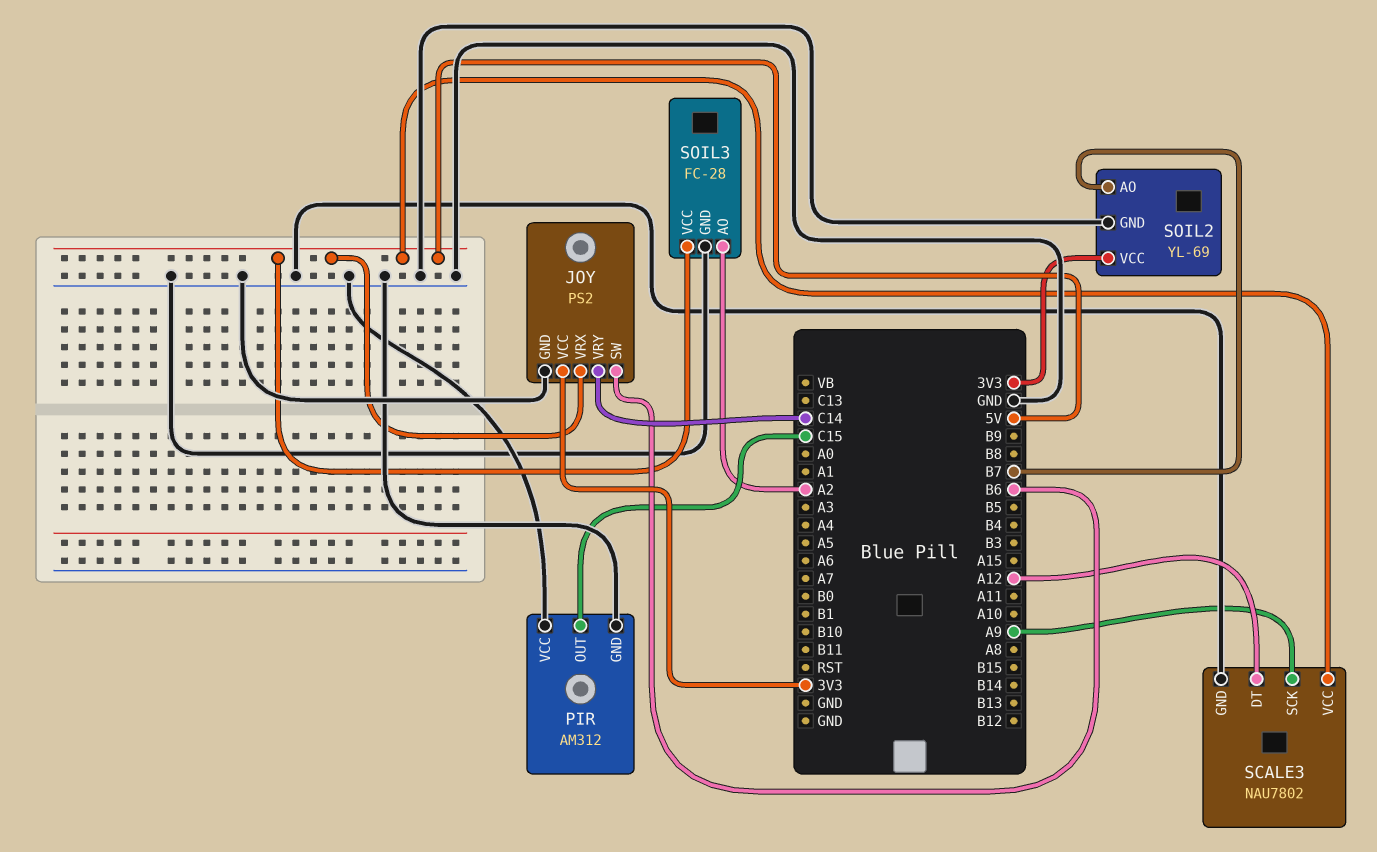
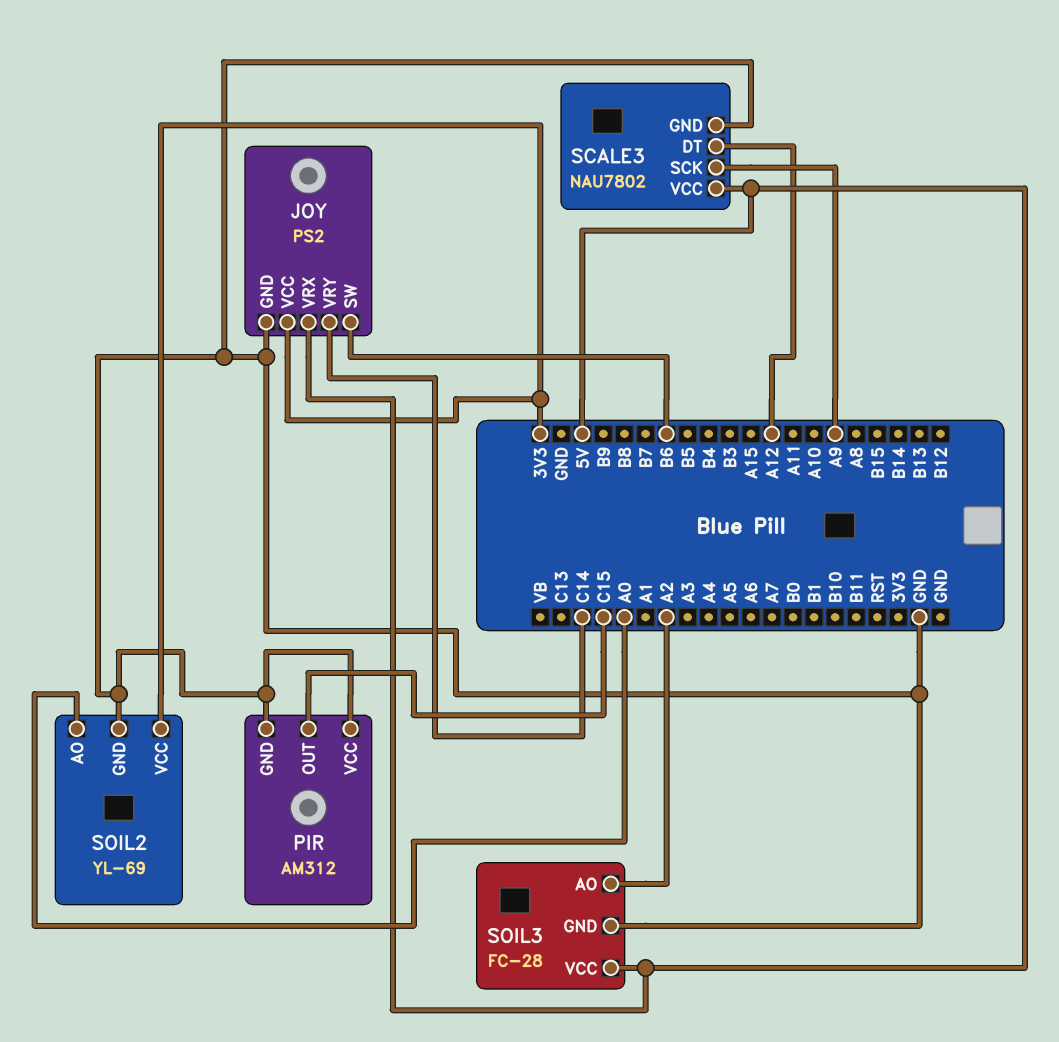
SOIL2 pin AO: B7 -> A0

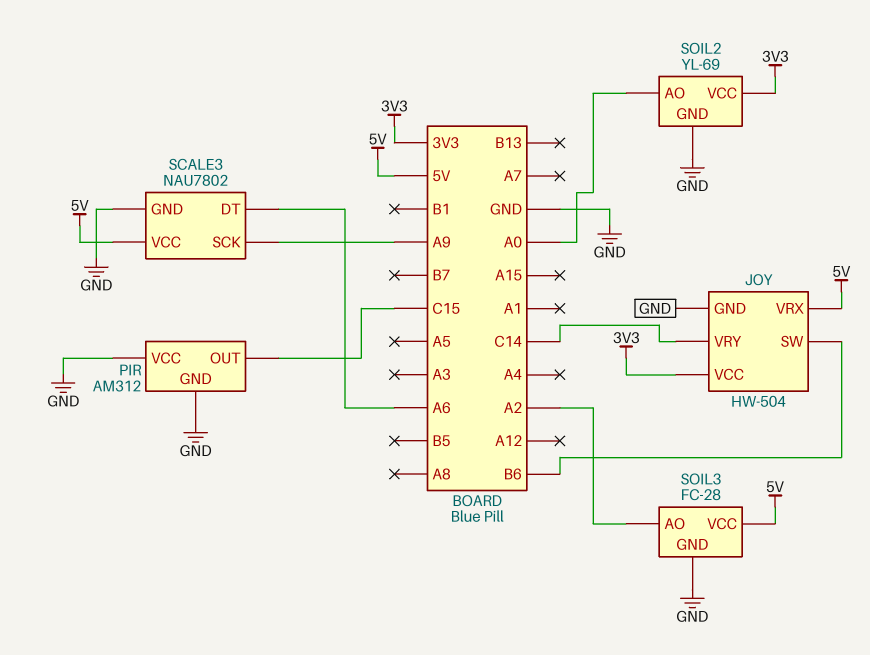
JOY: PS2 -> HW-504
SCALE3 pin DT: A12 -> A6

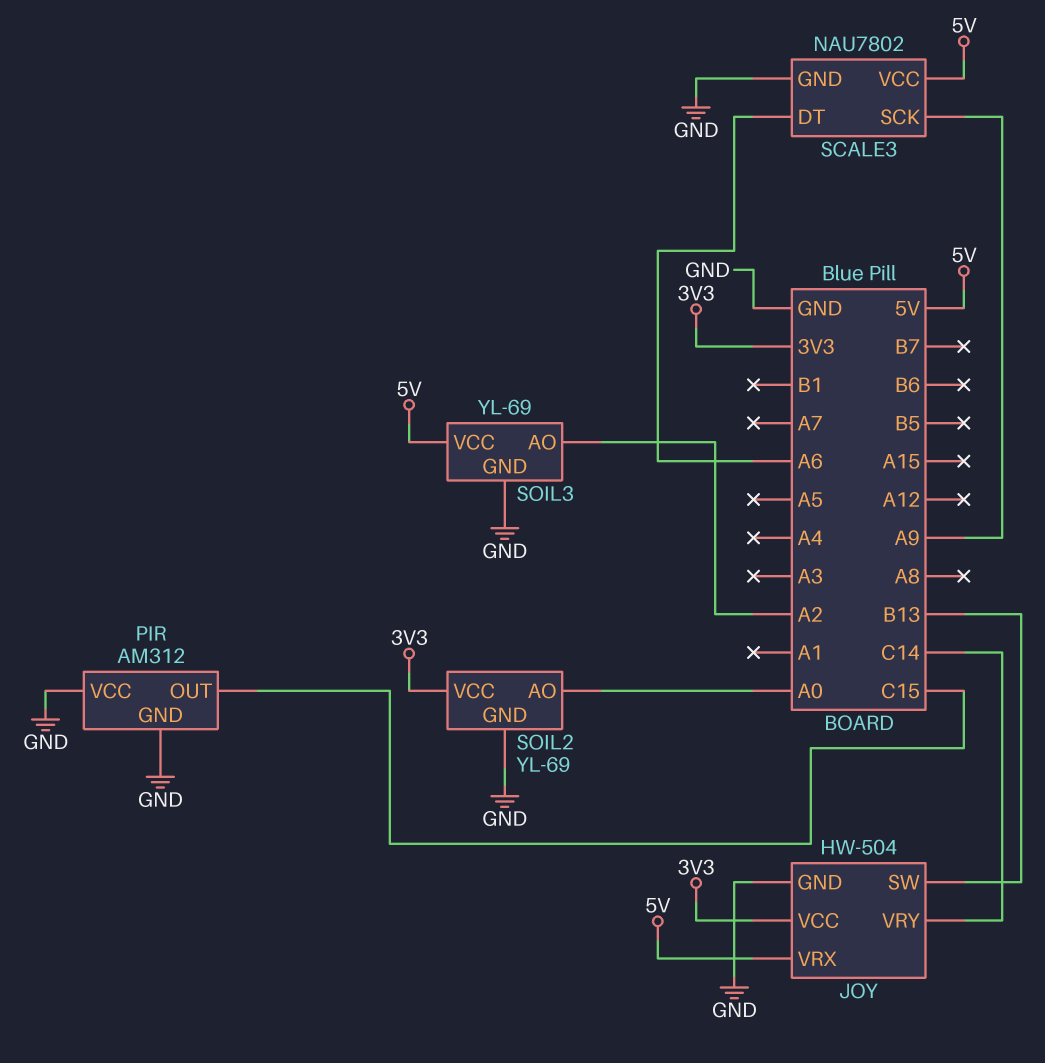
JOY pin SW: B6 -> B13
SOIL3: FC-28 -> YL-69

